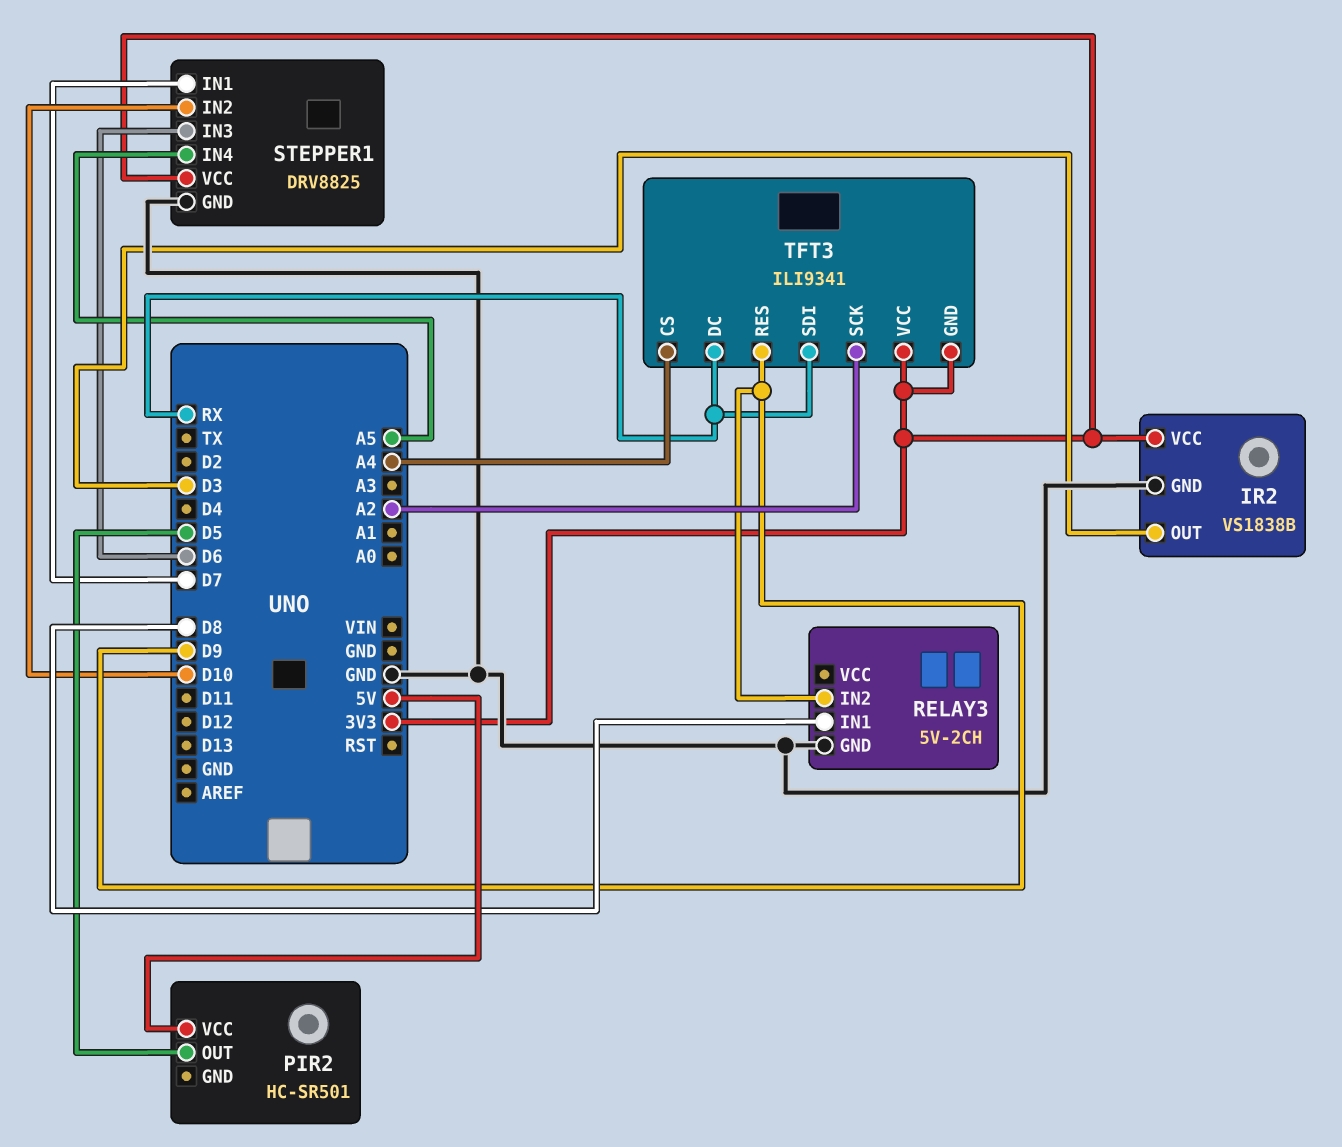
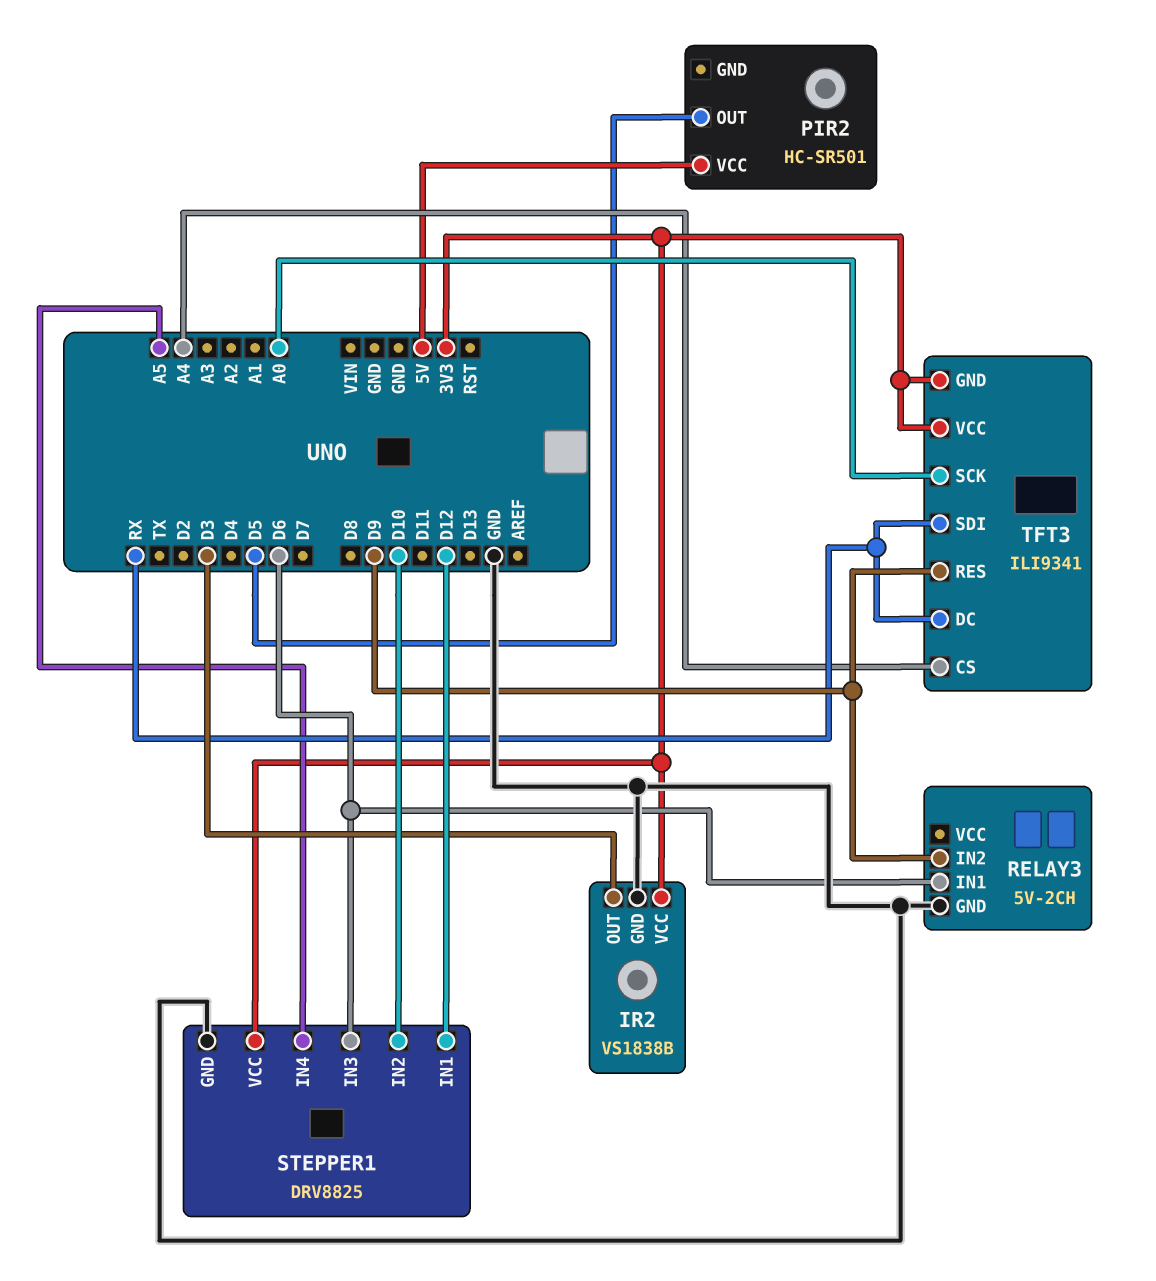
RELAY3 pin IN1: D8 -> D6
STEPPER1 pin IN1: D7 -> D12
TFT3 pin SCK: A2 -> A0

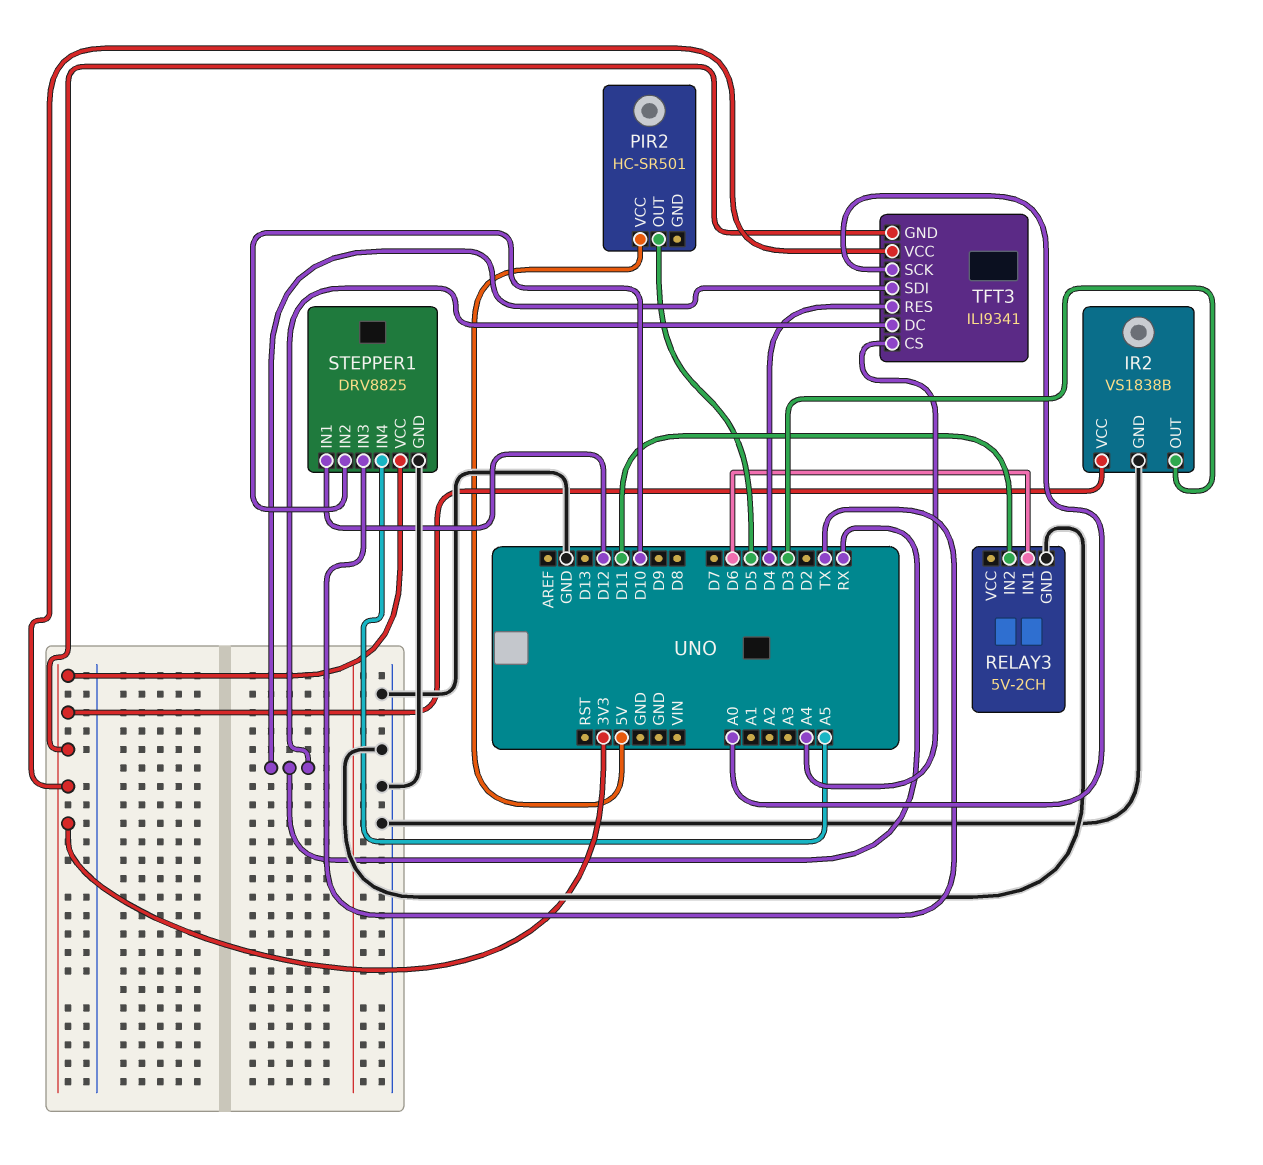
RELAY3 pin IN2: D9 -> D11
STEPPER1 pin IN3: D6 -> TX
TFT3 pin RES: D9 -> D4

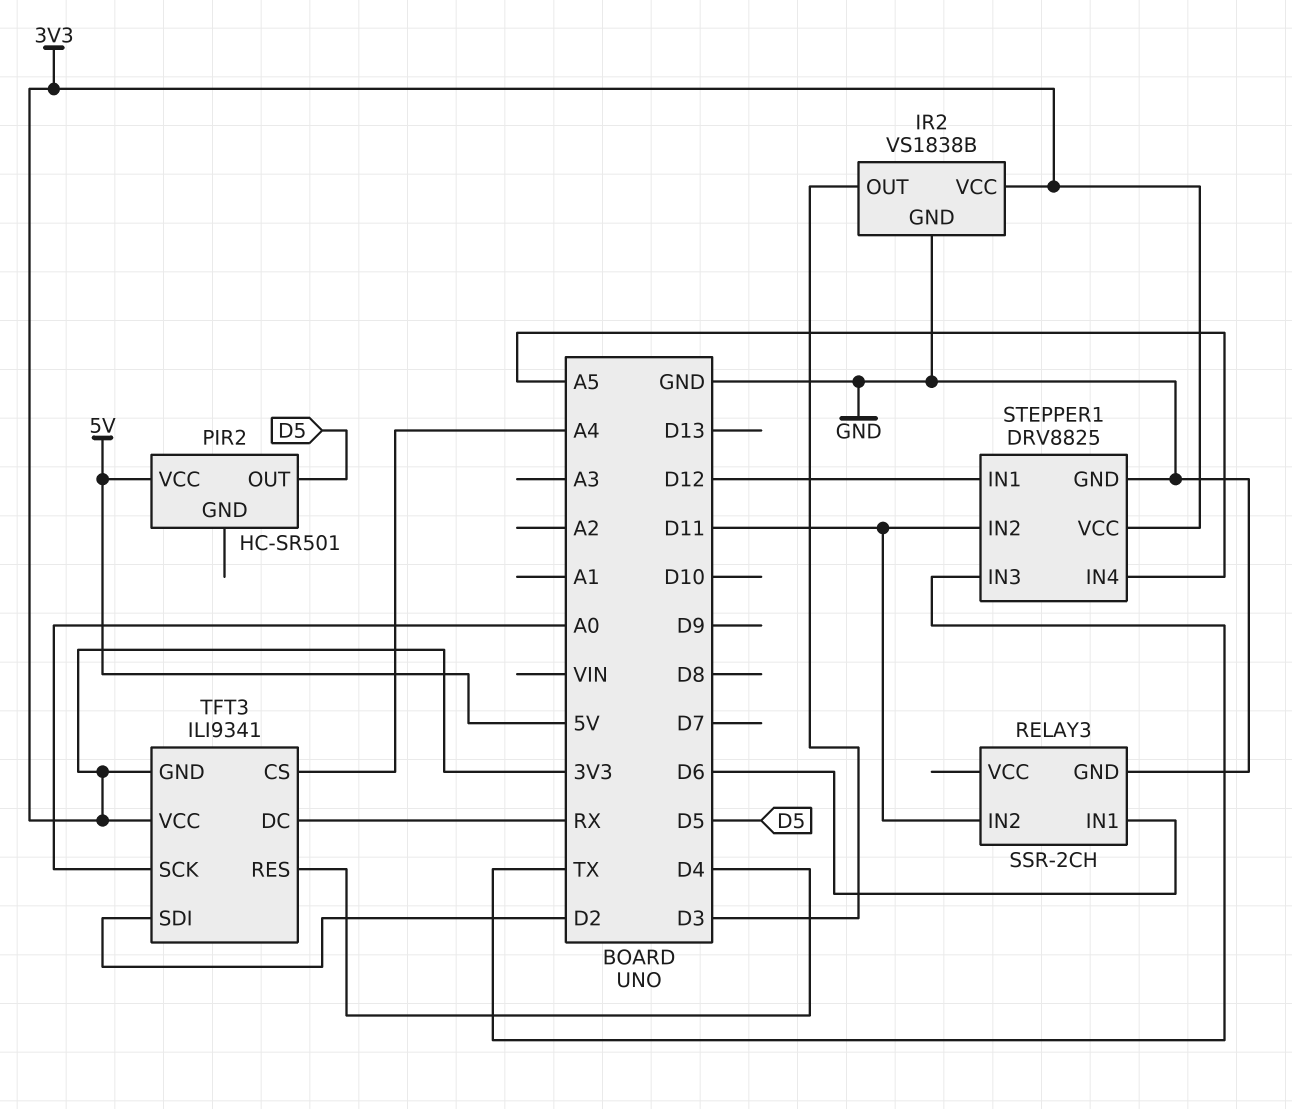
RELAY3: 5V-2CH -> SSR-2CH
STEPPER1 pin IN2: D10 -> D11
TFT3 pin SDI: RX -> D2

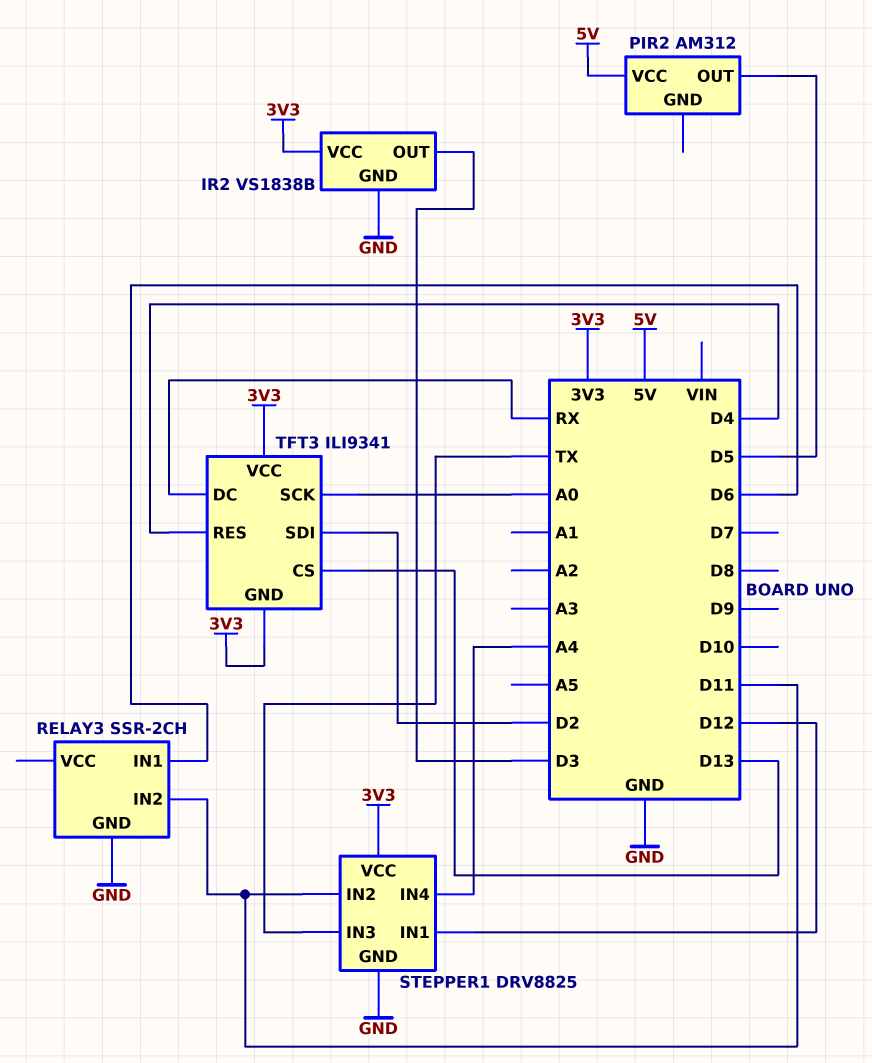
PIR2: HC-SR501 -> AM312
STEPPER1 pin IN4: A5 -> A4
TFT3 pin CS: A4 -> D13

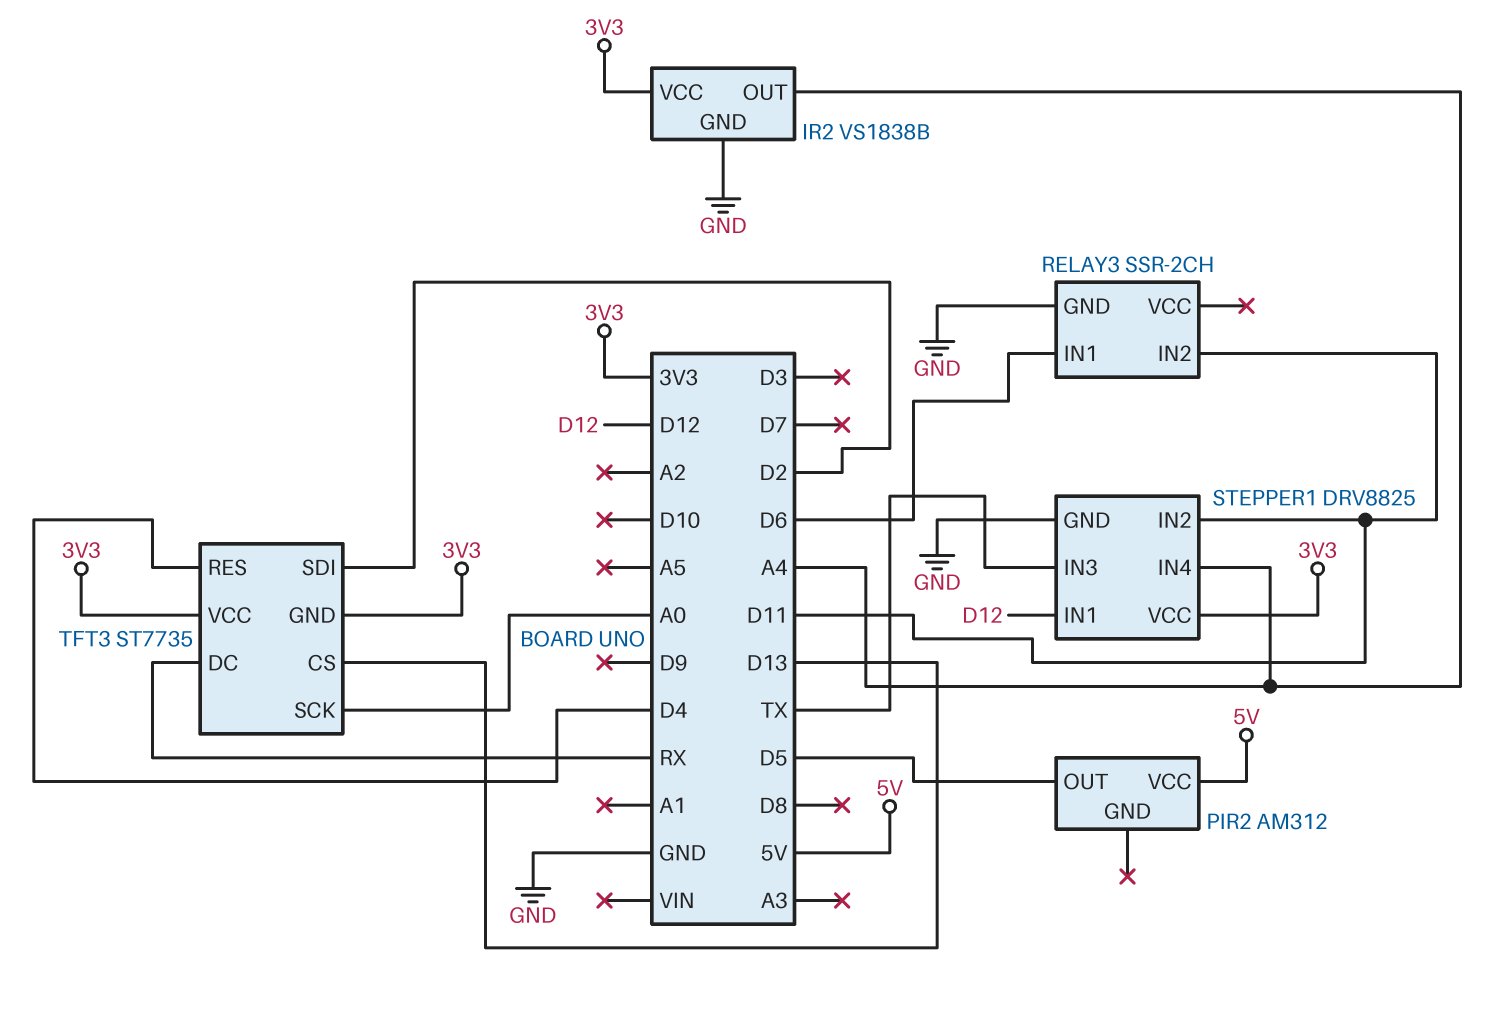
IR2 pin OUT: D3 -> A4
TFT3: ILI9341 -> ST7735

